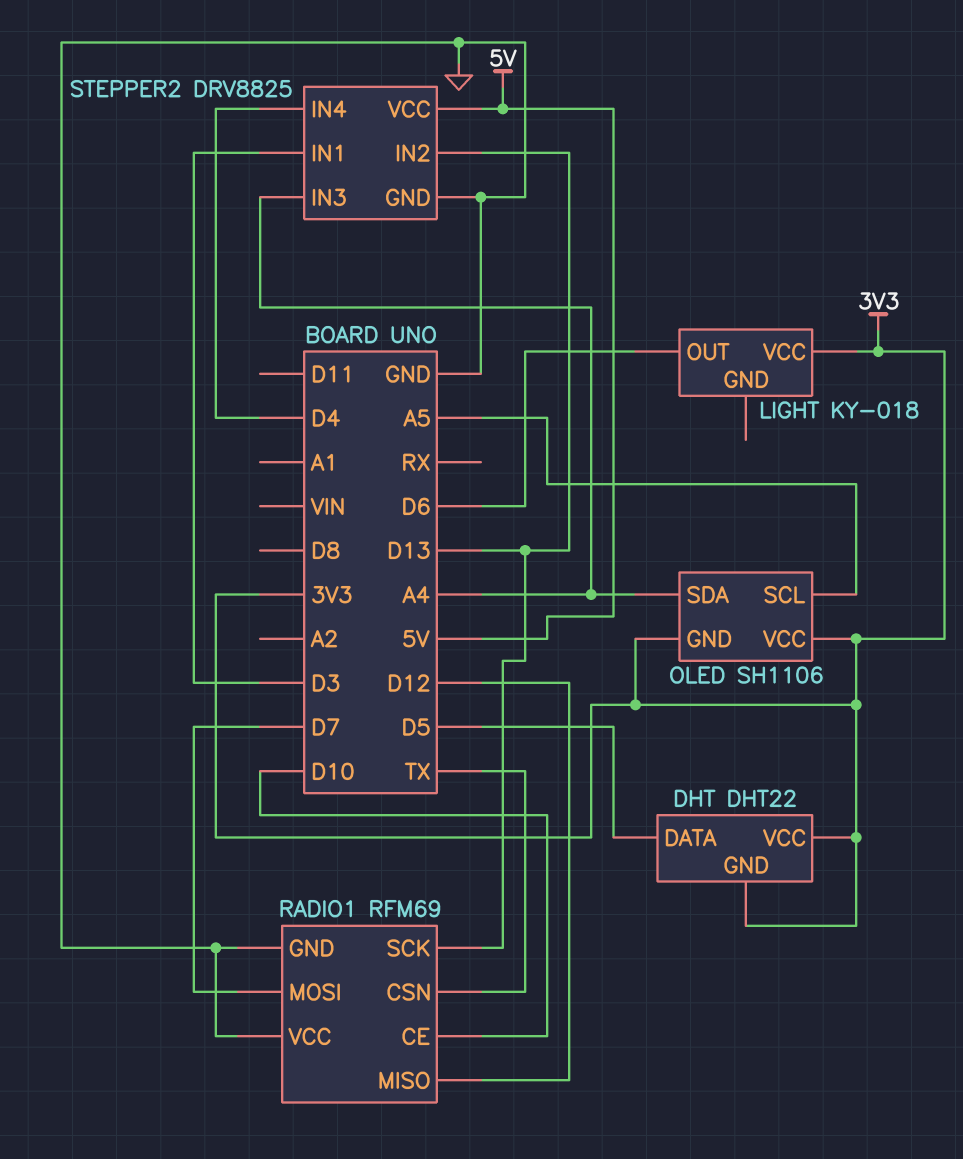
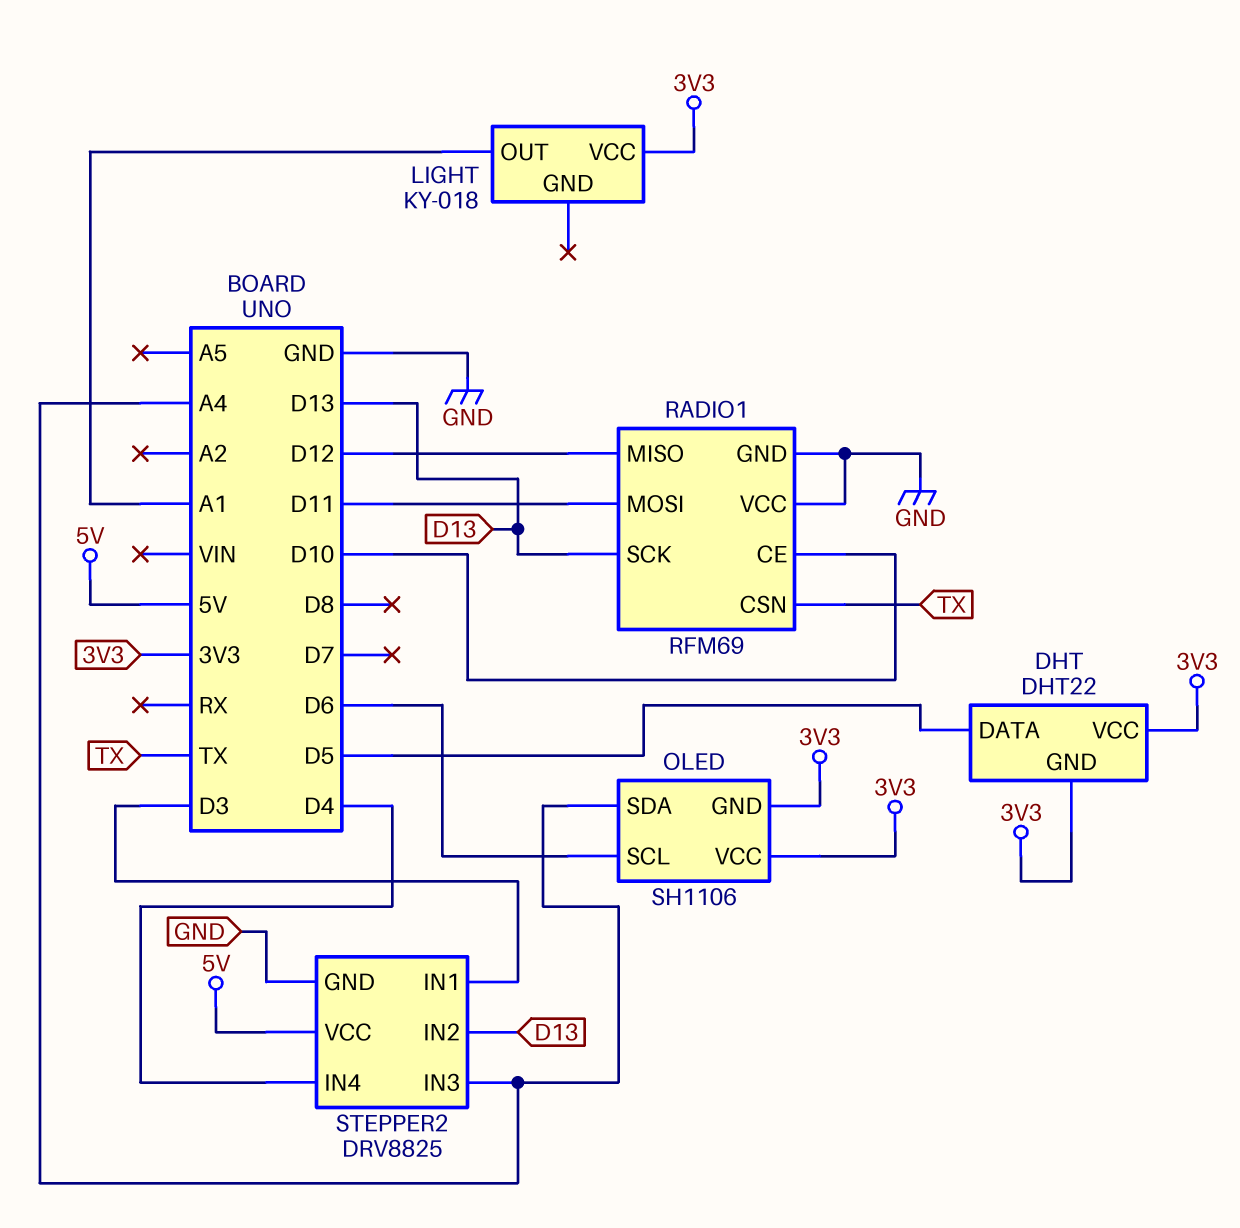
LIGHT pin OUT: D6 -> A1
OLED pin SCL: A5 -> D6
RADIO1 pin MOSI: D7 -> D11

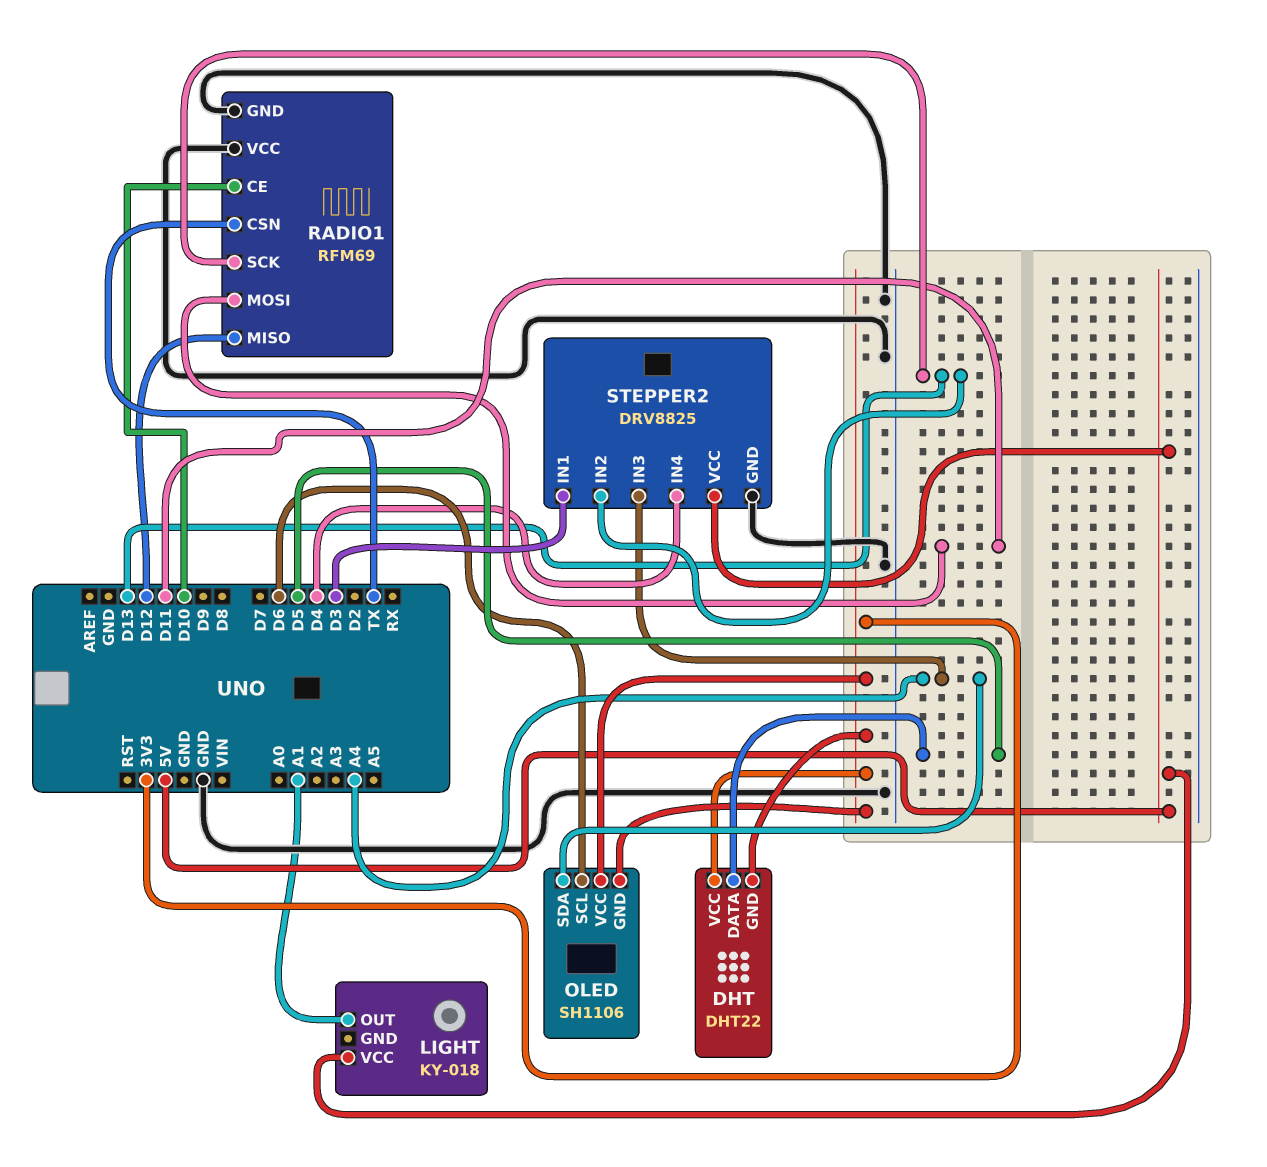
LIGHT pin VCC: 3V3 -> 5V

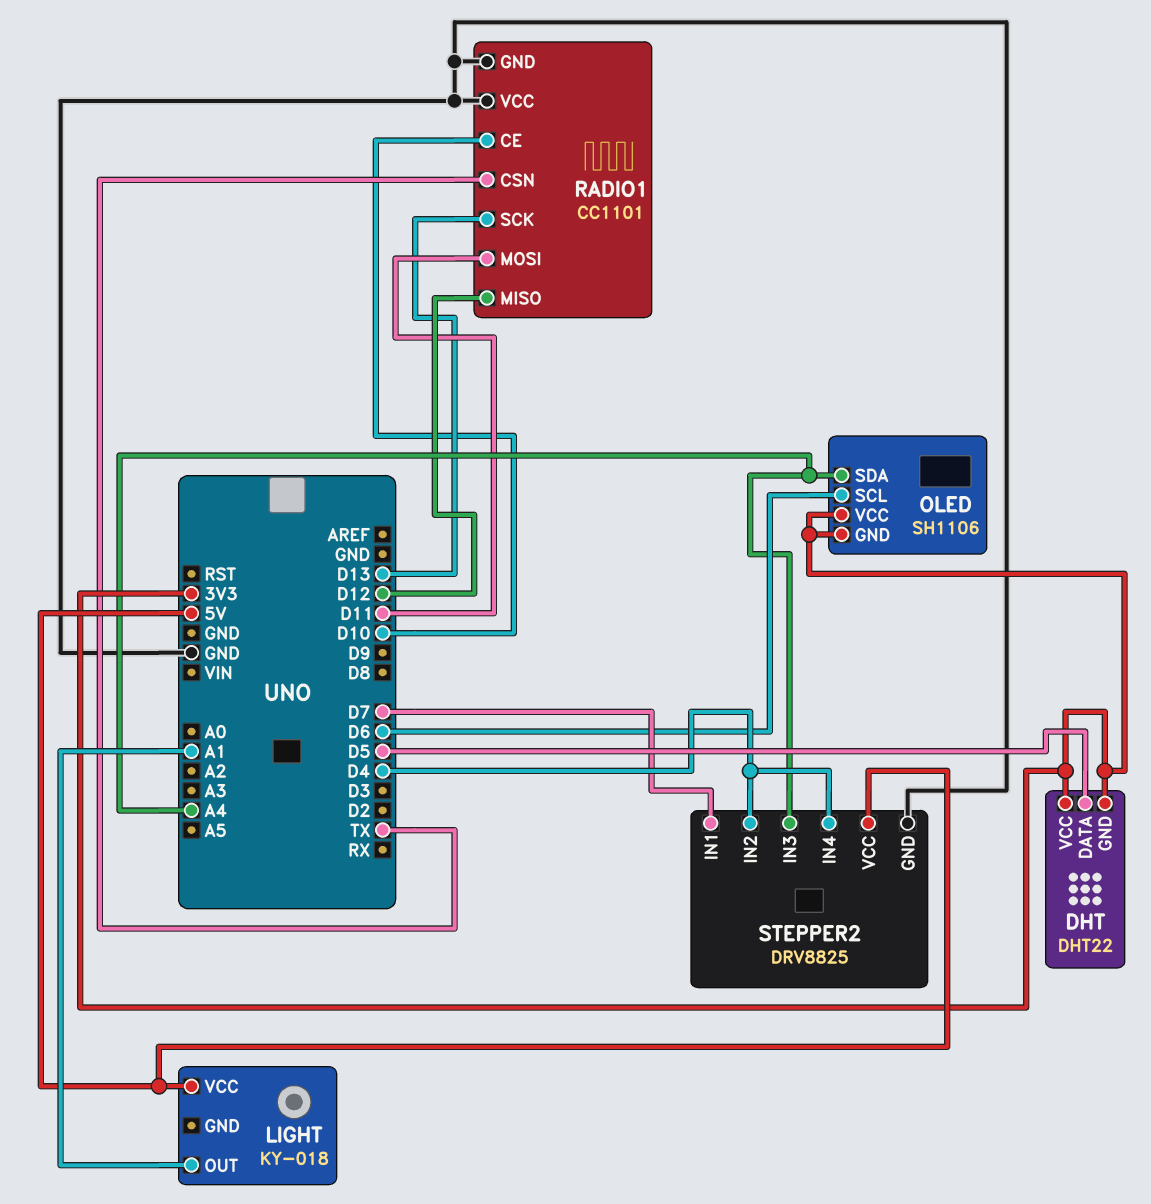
RADIO1: RFM69 -> CC1101
STEPPER2 pin IN1: D3 -> D7
STEPPER2 pin IN2: D13 -> D4

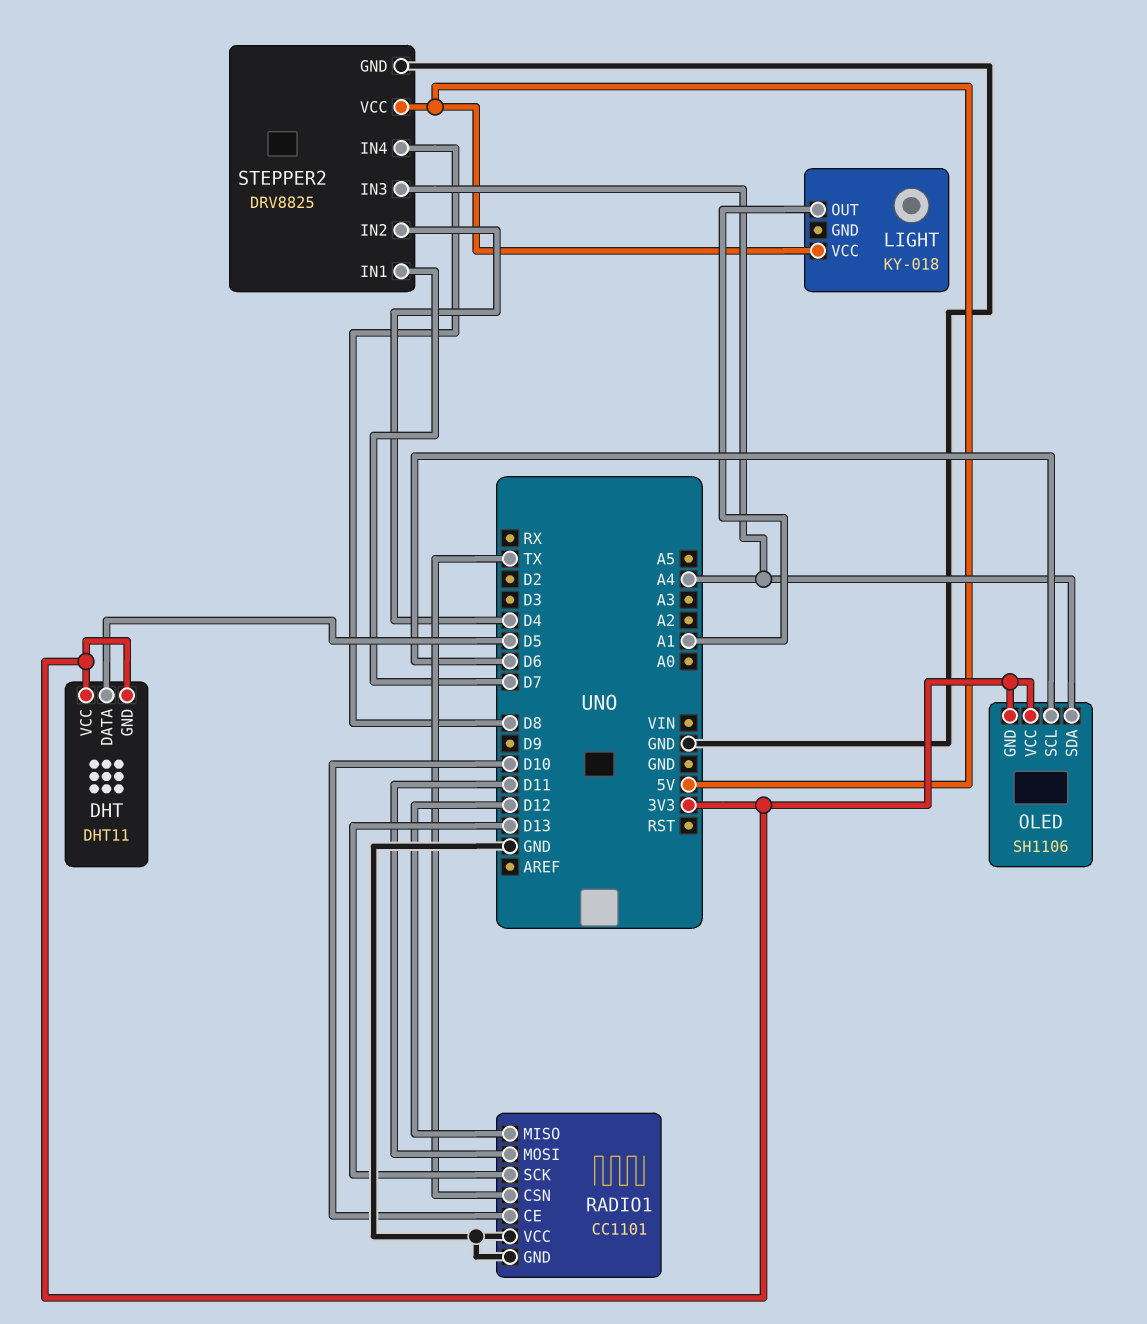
DHT: DHT22 -> DHT11
STEPPER2 pin IN4: D4 -> D8

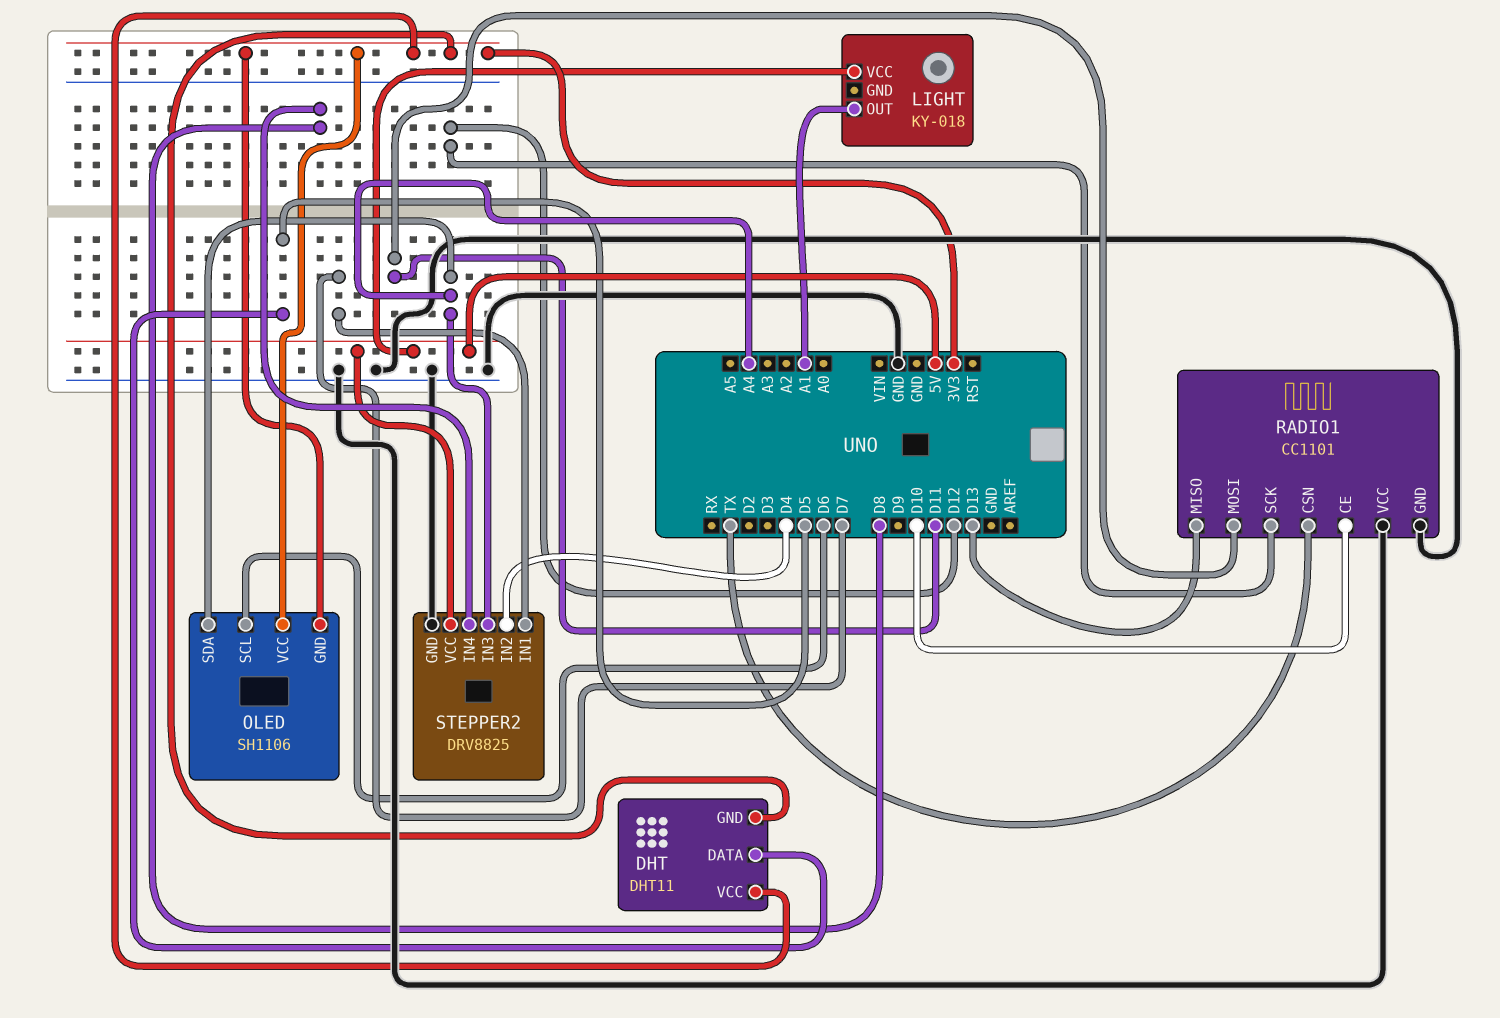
RADIO1 pin MISO: D12 -> D13
RADIO1 pin SCK: D13 -> D12

